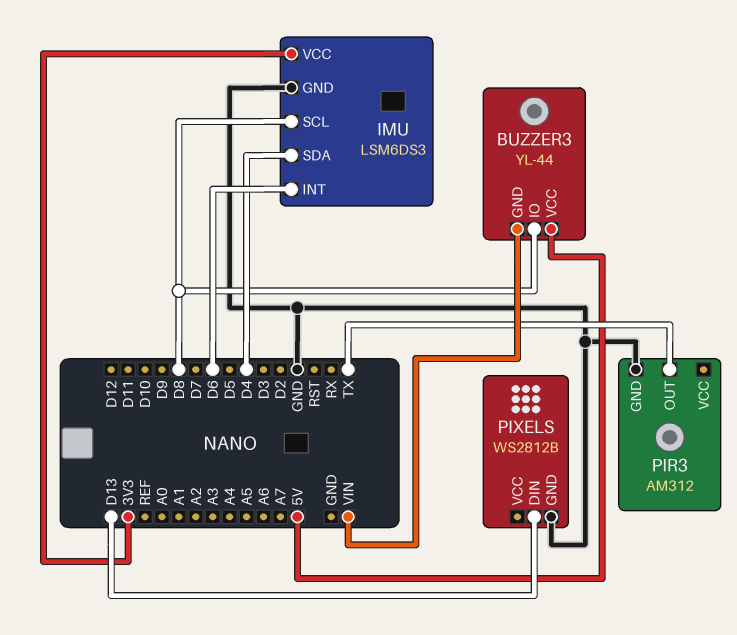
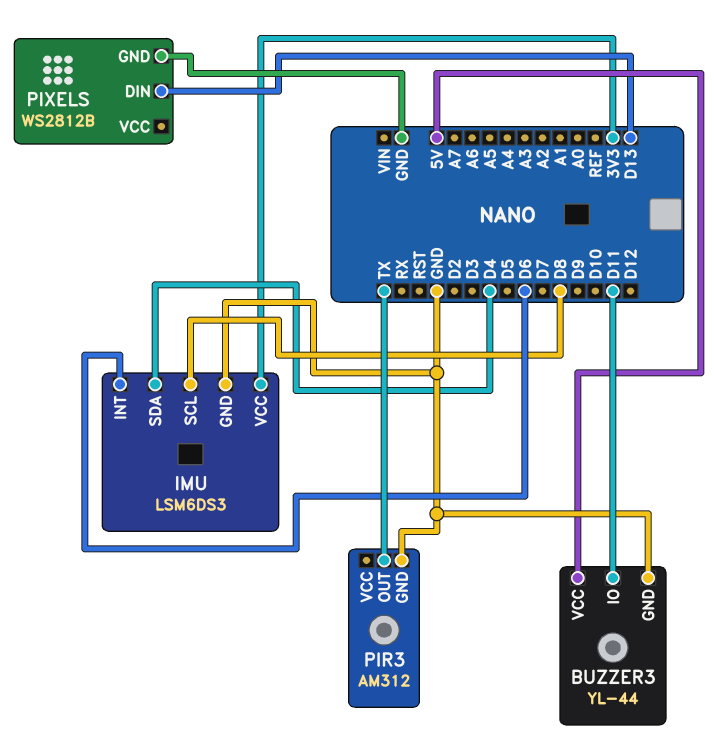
BUZZER3 pin GND: VIN -> GND
BUZZER3 pin IO: D8 -> D11

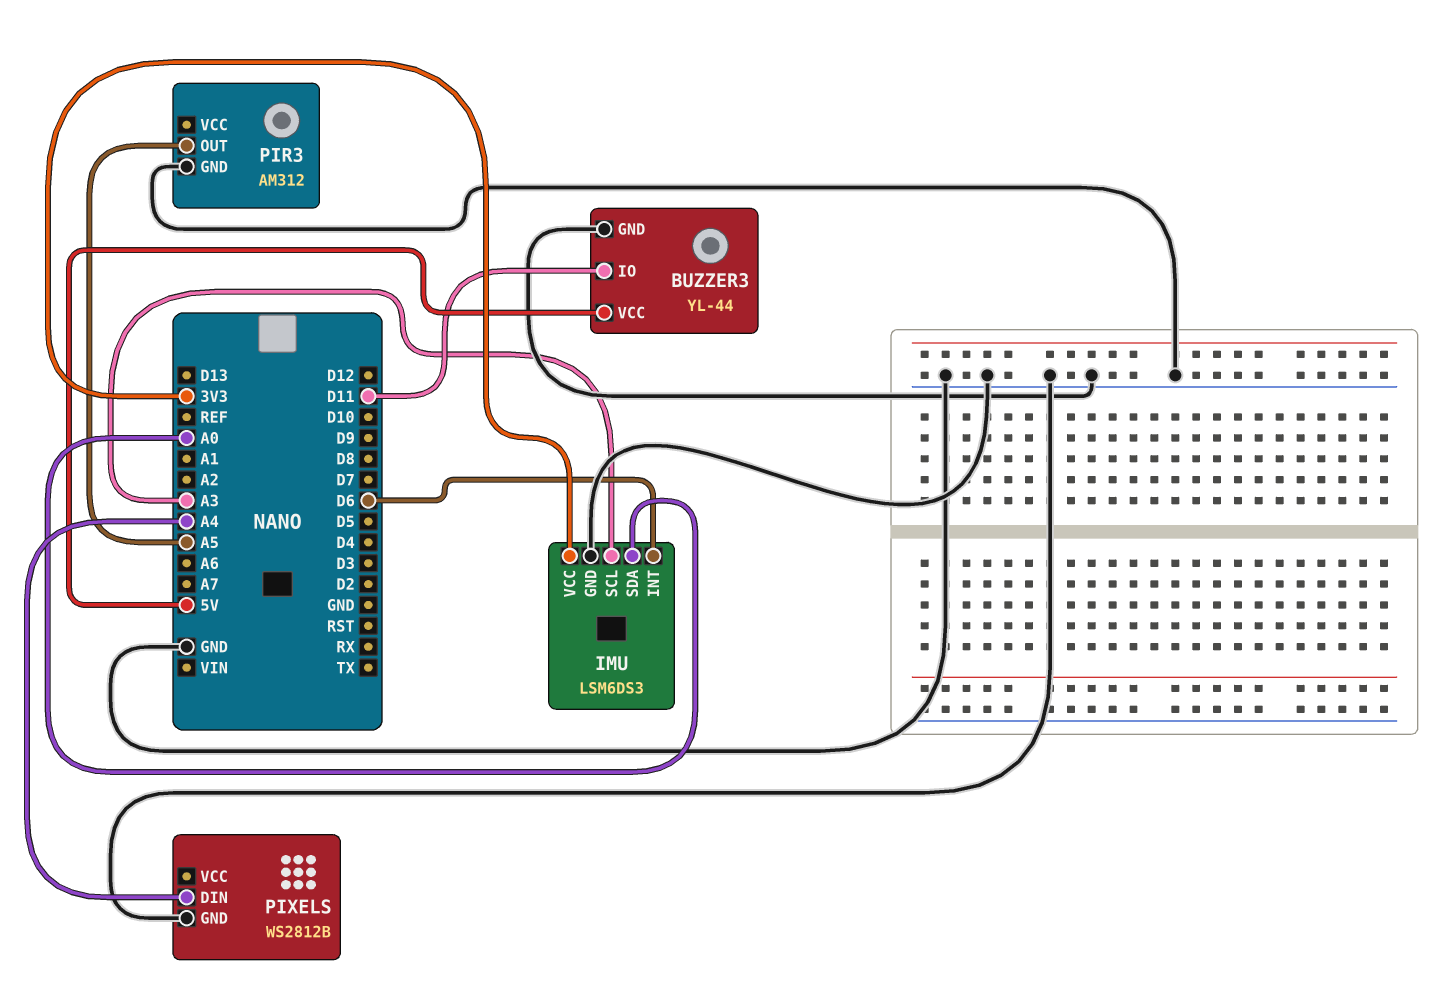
IMU pin SCL: D8 -> A3
IMU pin SDA: D4 -> A0
PIR3 pin OUT: TX -> A5
PIXELS pin DIN: D13 -> A4

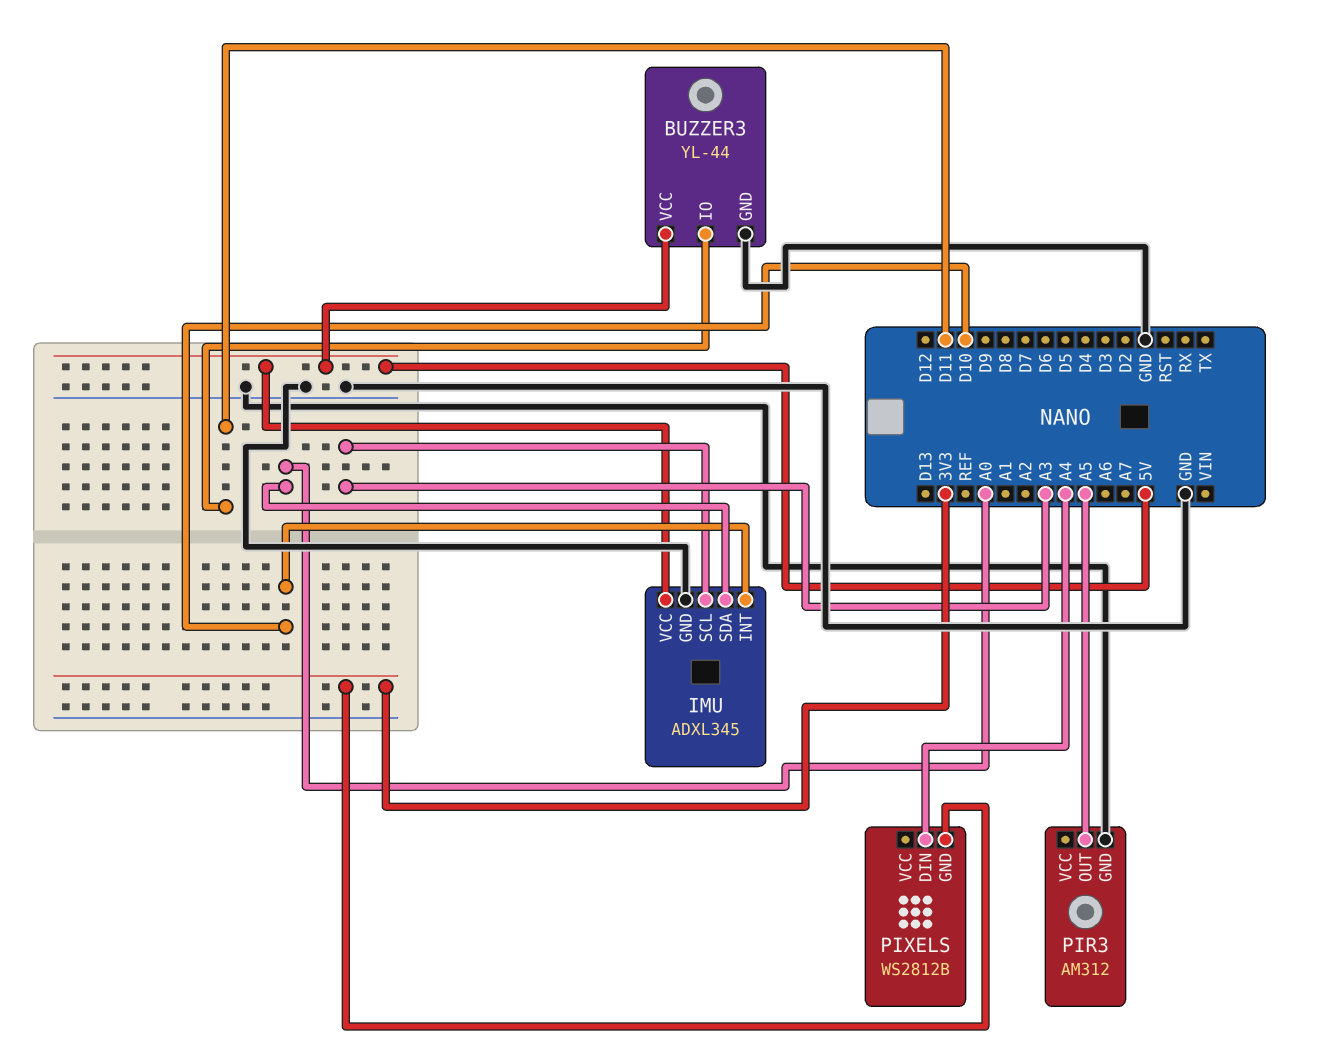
IMU: LSM6DS3 -> ADXL345
IMU pin INT: D6 -> D10
IMU pin VCC: 3V3 -> 5V
PIXELS pin GND: GND -> 3V3

